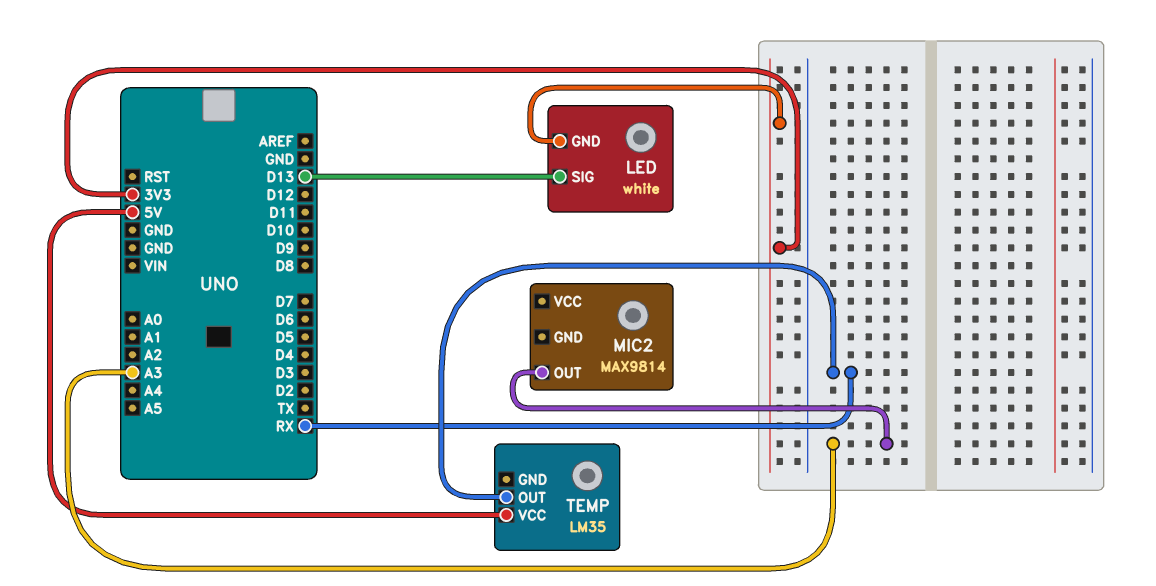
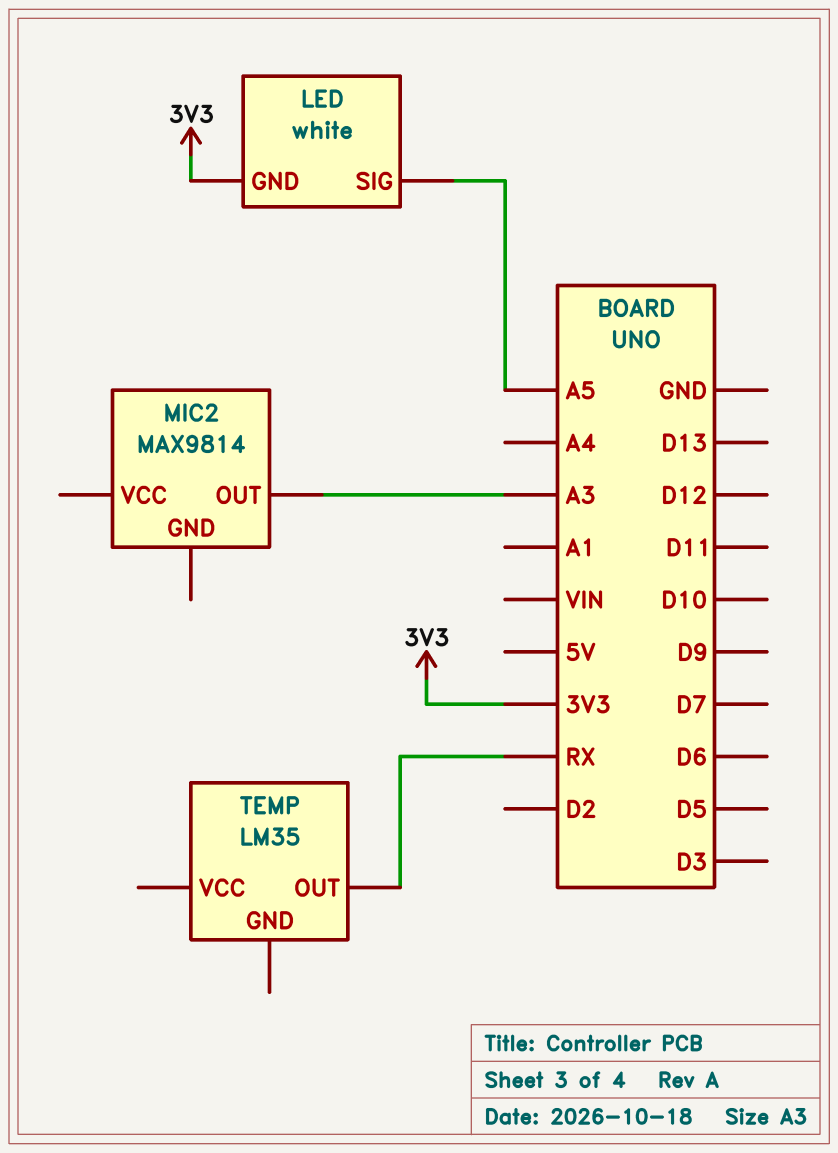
LED pin SIG: D13 -> A5
TEMP pin VCC: 5V -> none

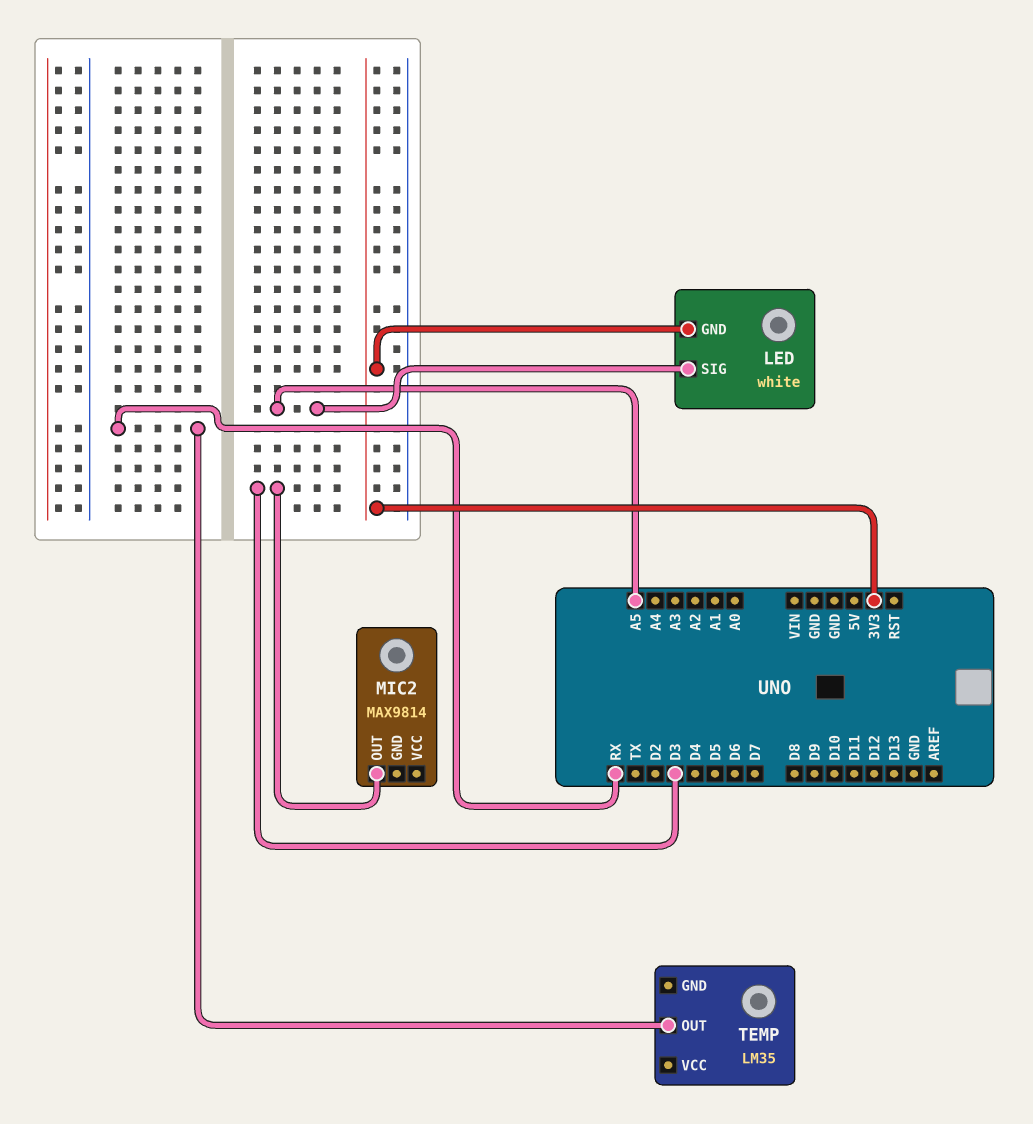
MIC2 pin OUT: A3 -> D3

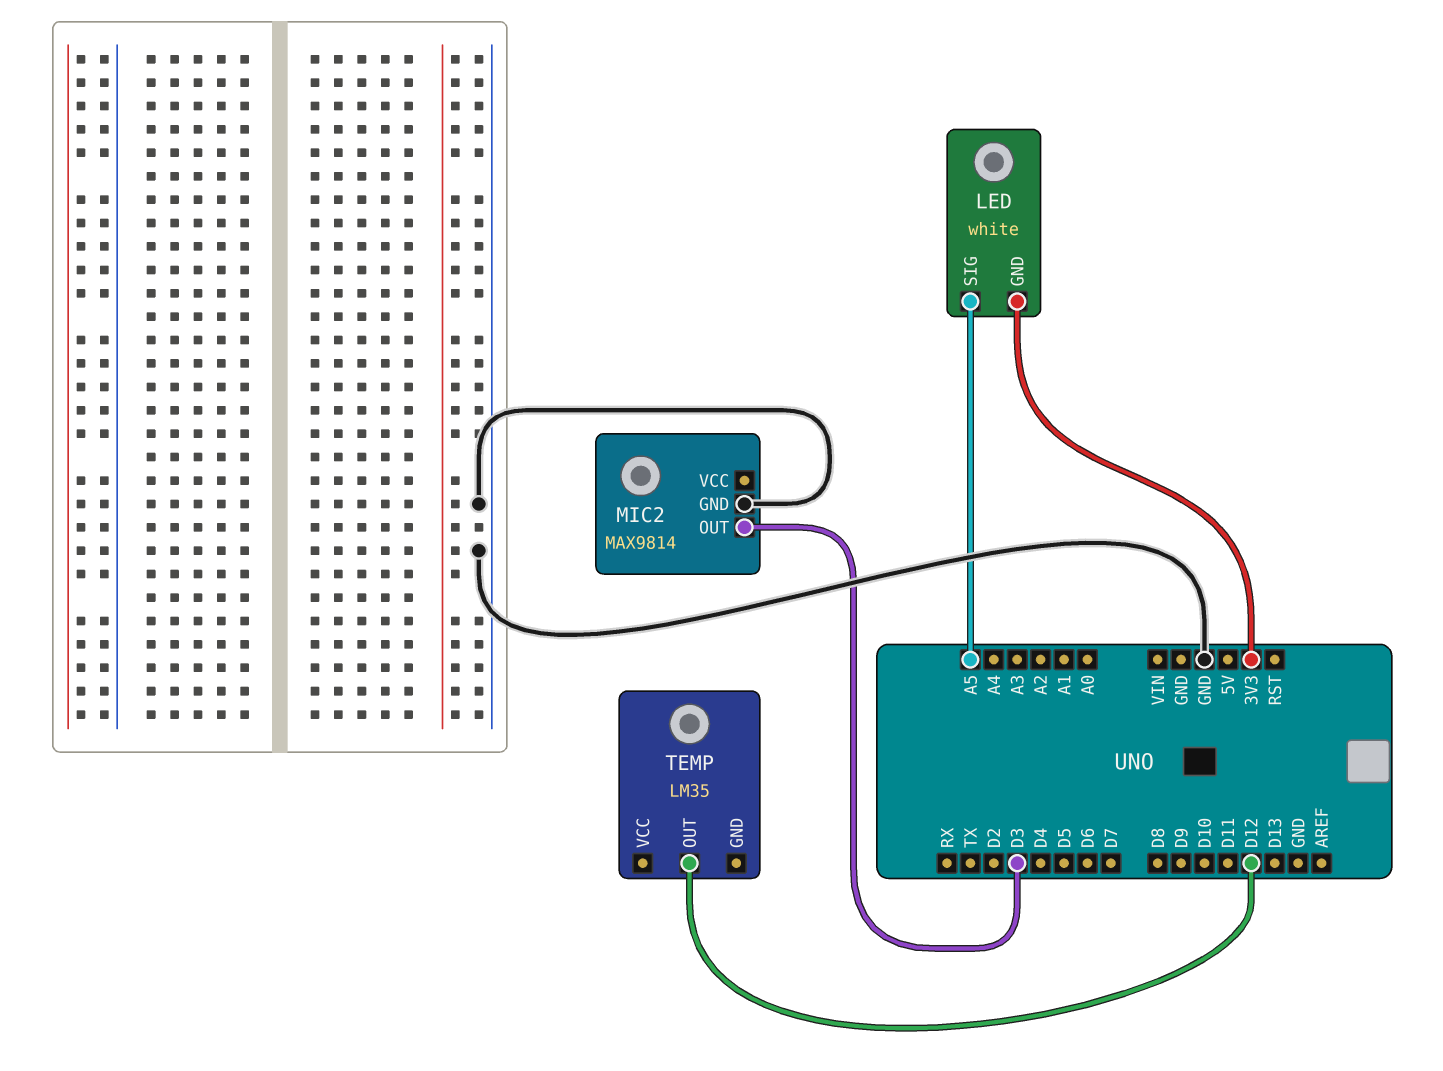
MIC2 pin GND: none -> GND
TEMP pin OUT: RX -> D12

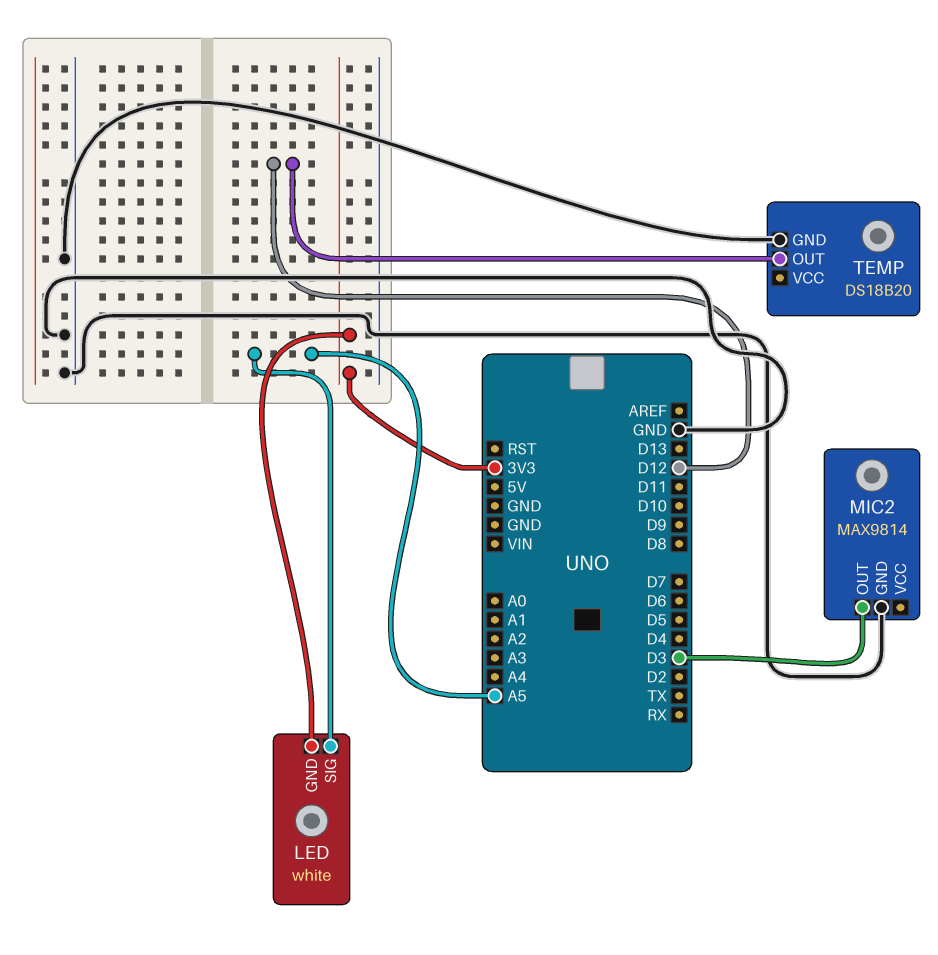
TEMP: LM35 -> DS18B20
TEMP pin GND: none -> GND

